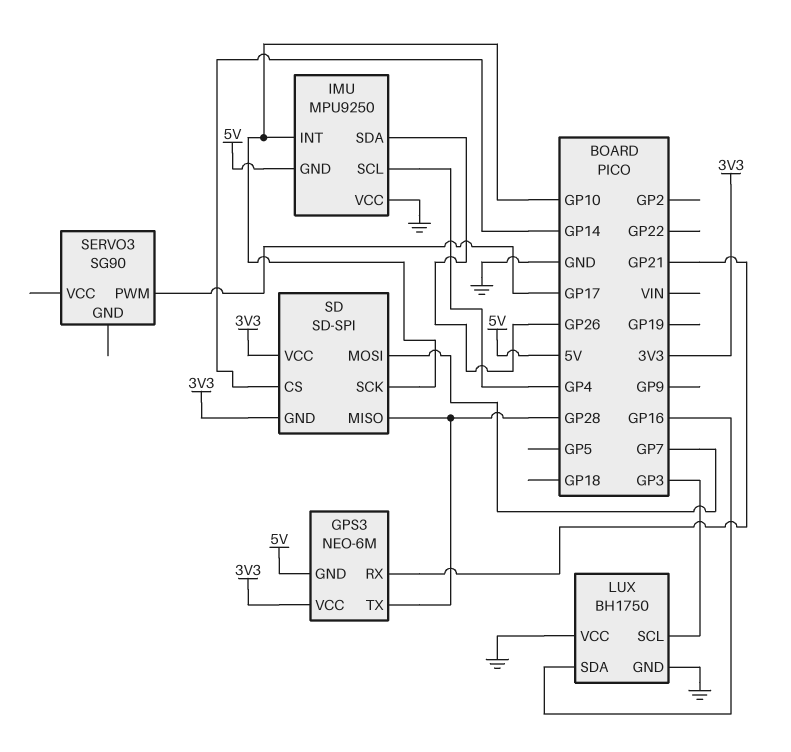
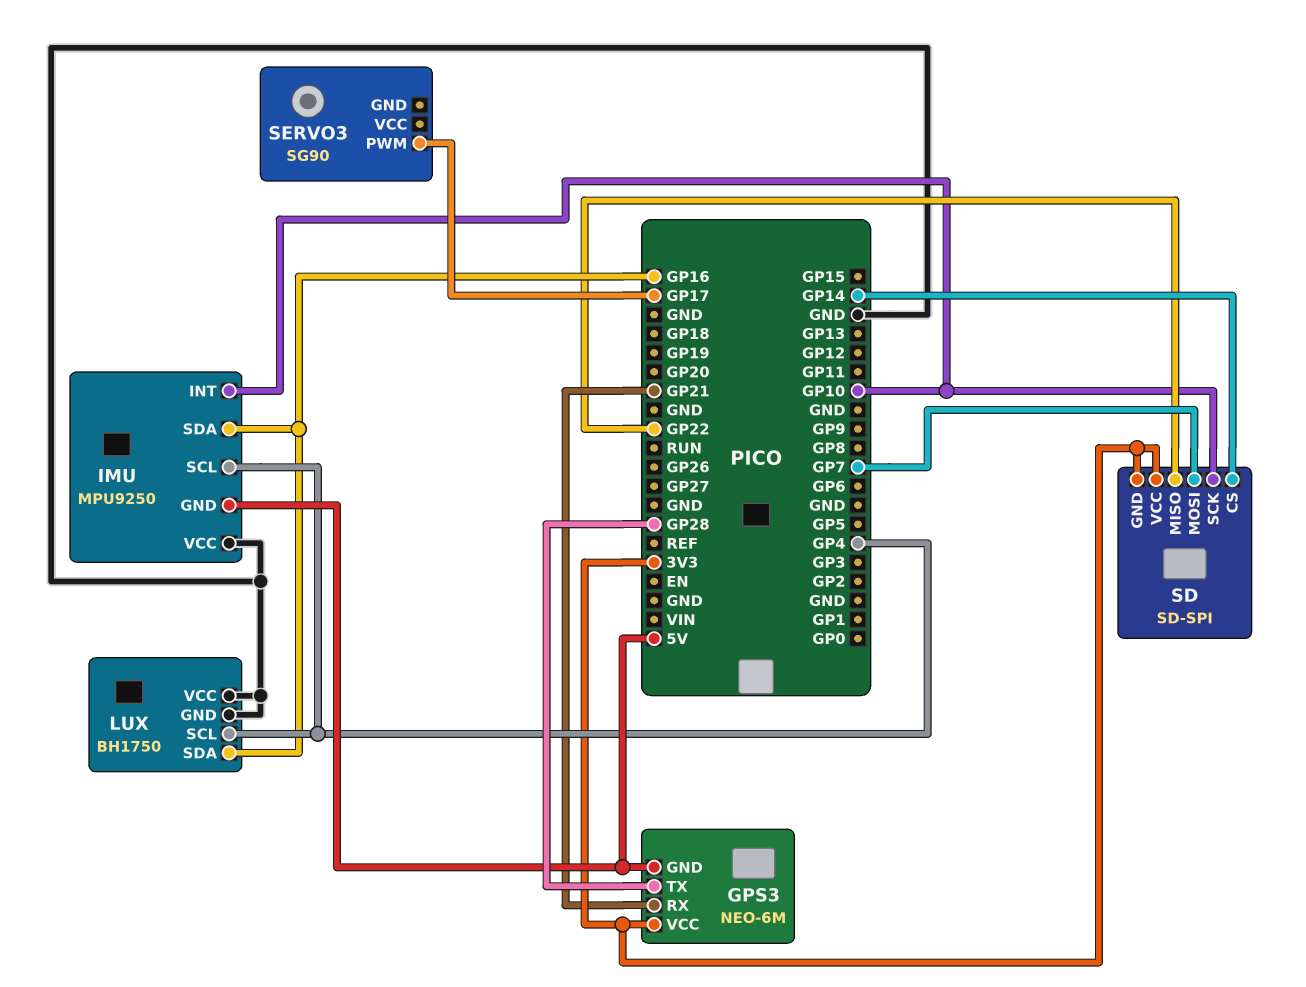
IMU pin SDA: GP26 -> GP16
LUX pin SCL: GP3 -> GP4
SD pin MISO: GP28 -> GP22

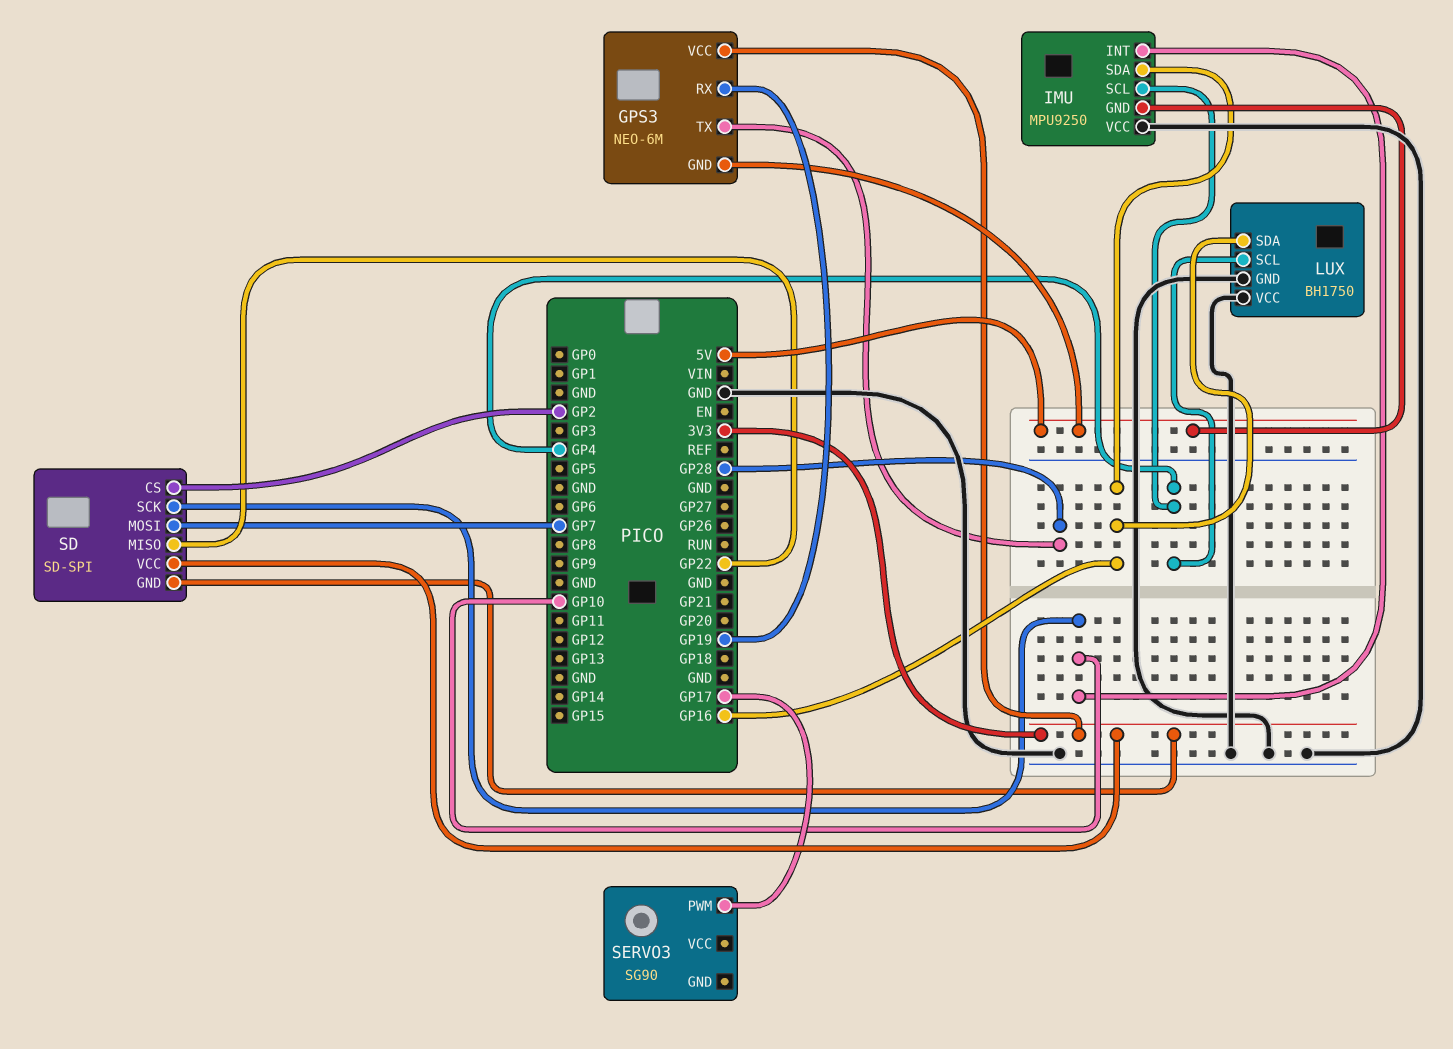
GPS3 pin RX: GP21 -> GP19
SD pin CS: GP14 -> GP2

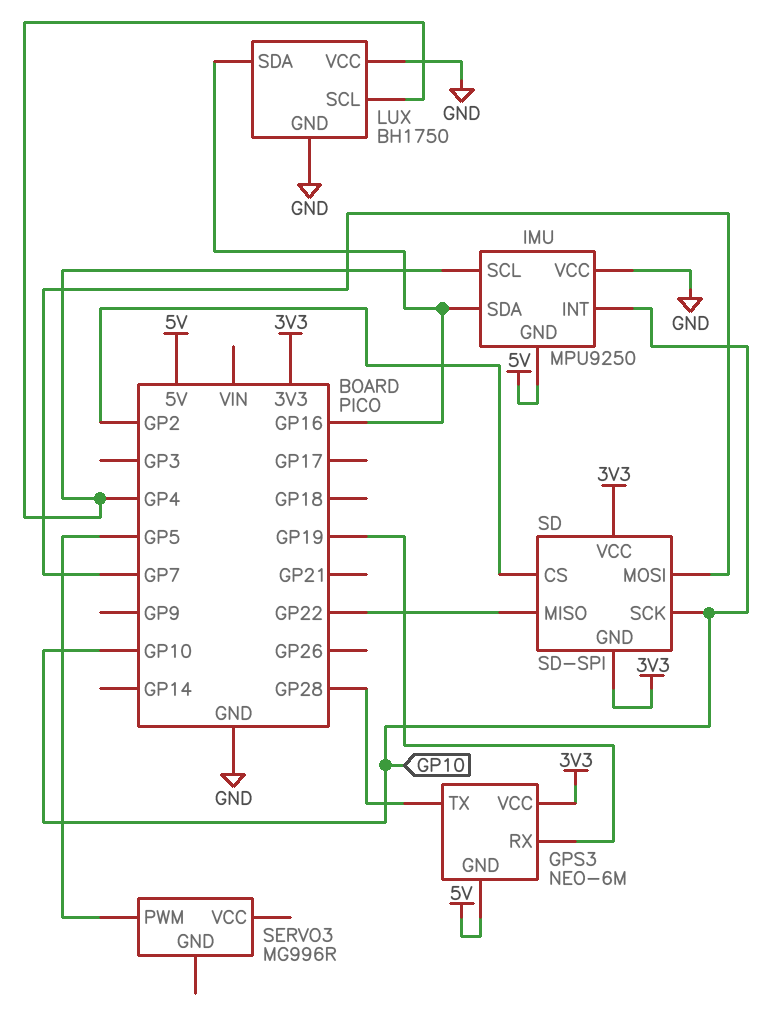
SERVO3: SG90 -> MG996R
SERVO3 pin PWM: GP17 -> GP5

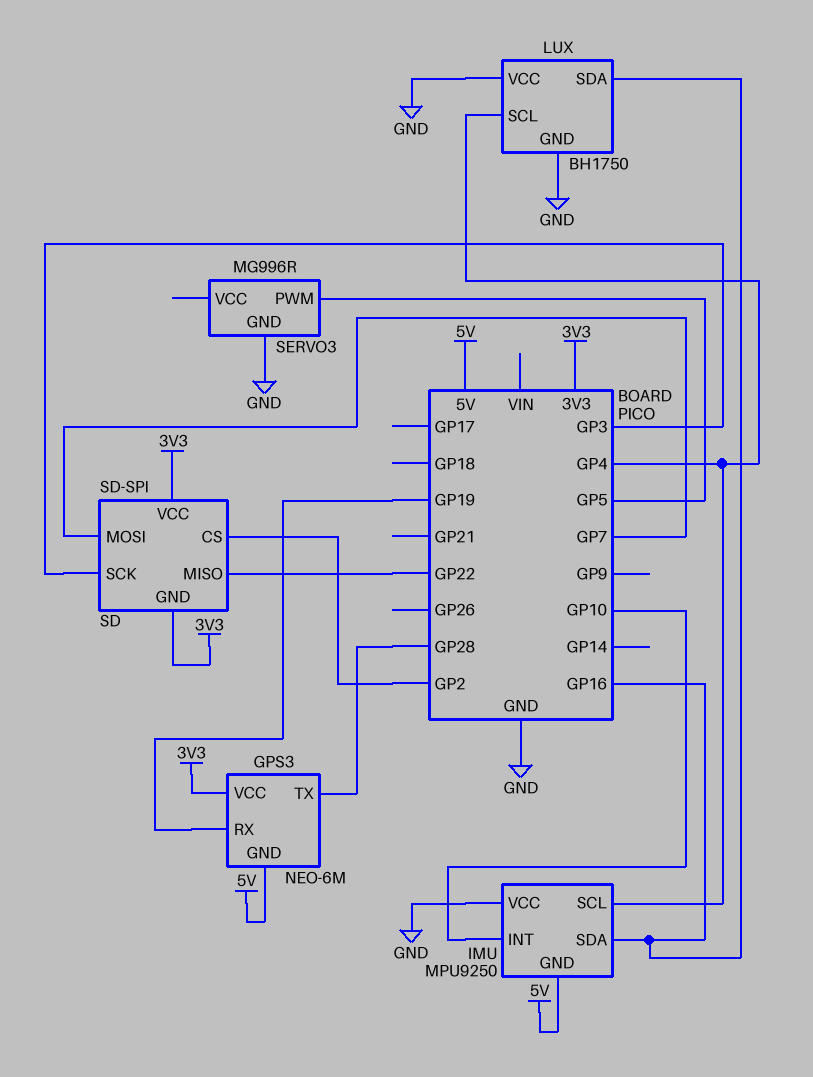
SD pin SCK: GP10 -> GP3
SERVO3 pin GND: none -> GND

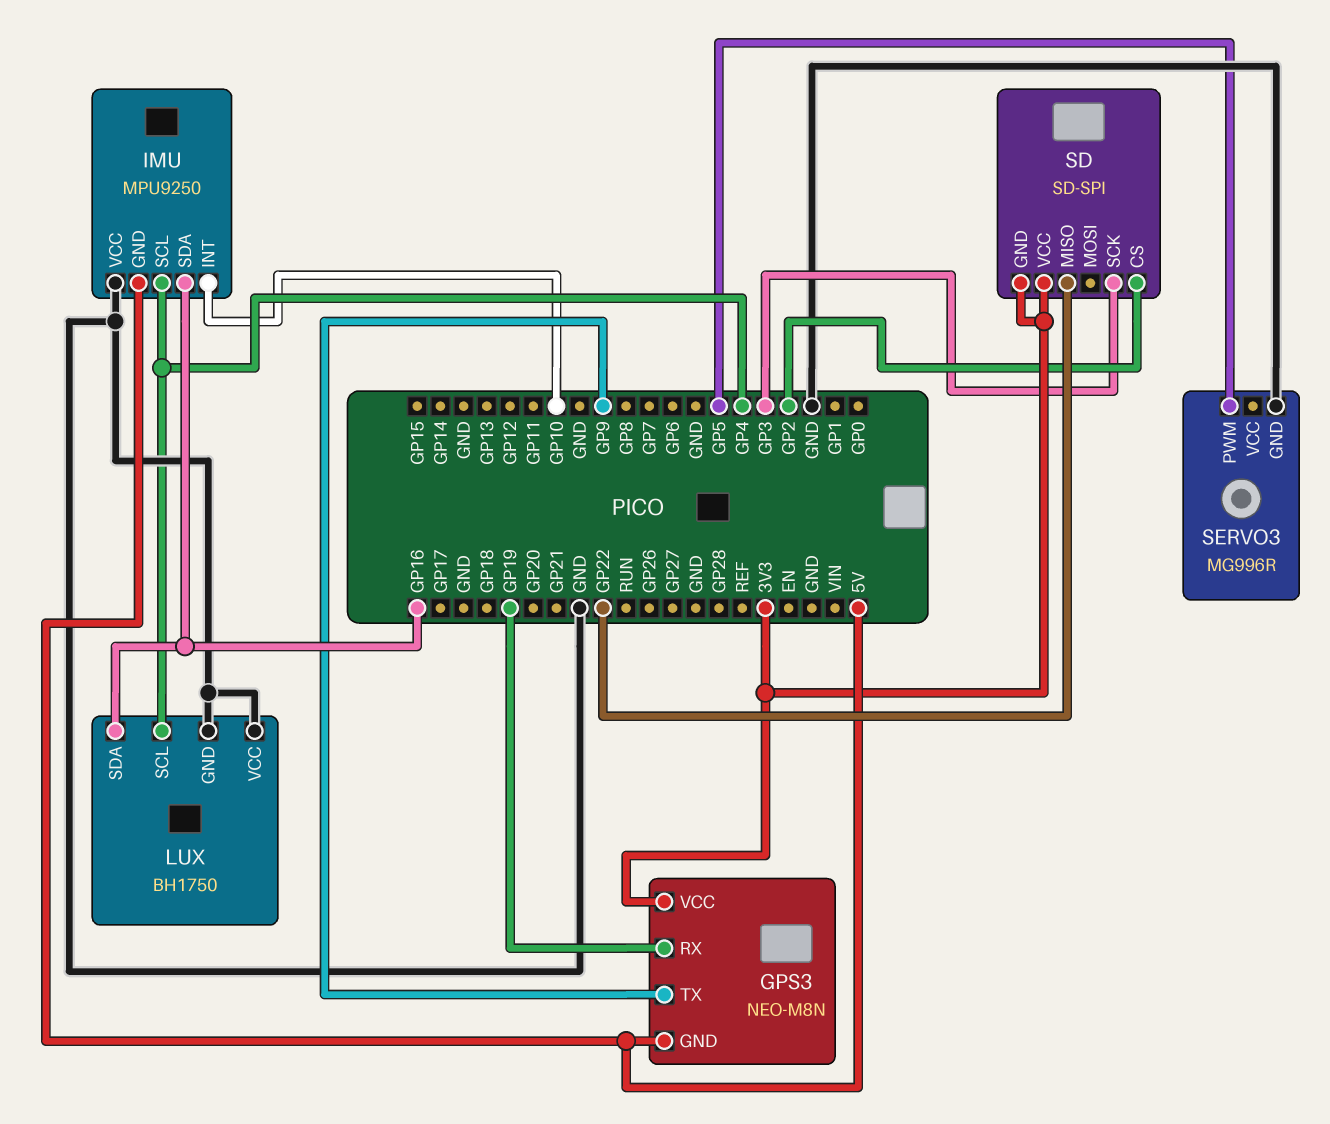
GPS3: NEO-6M -> NEO-M8N
GPS3 pin TX: GP28 -> GP9
SD pin MOSI: GP7 -> none

